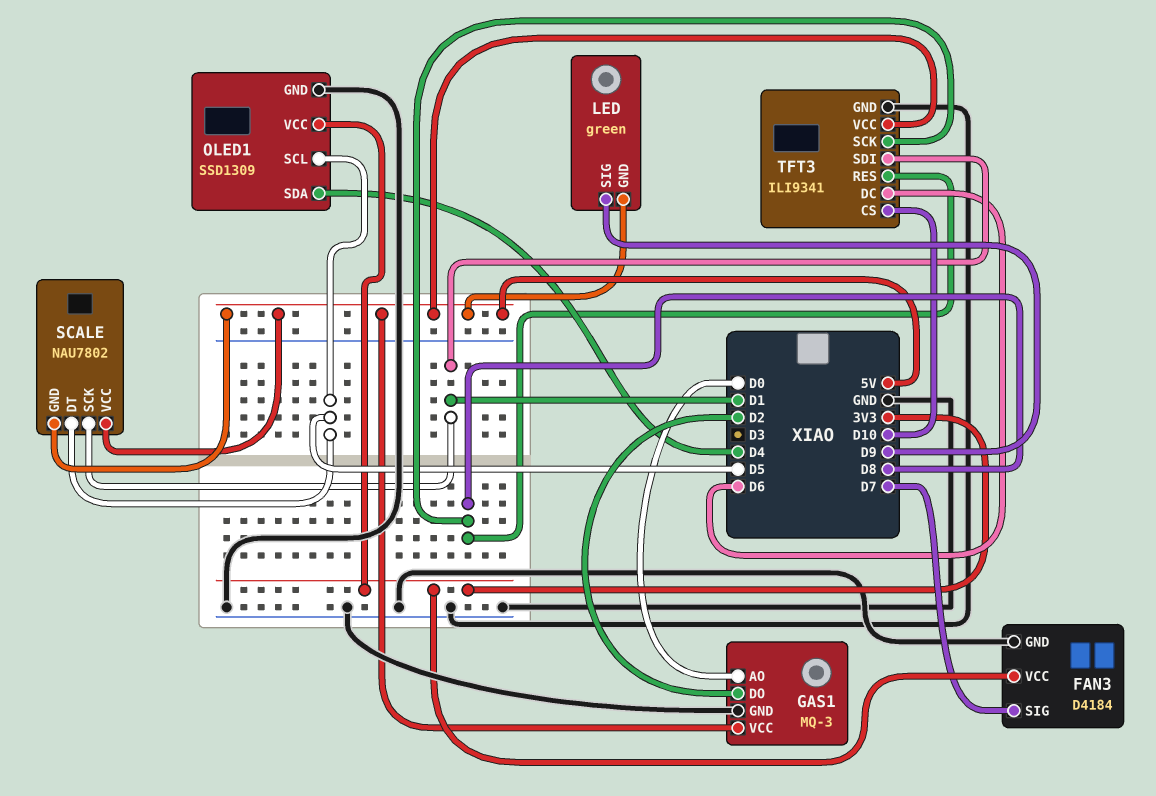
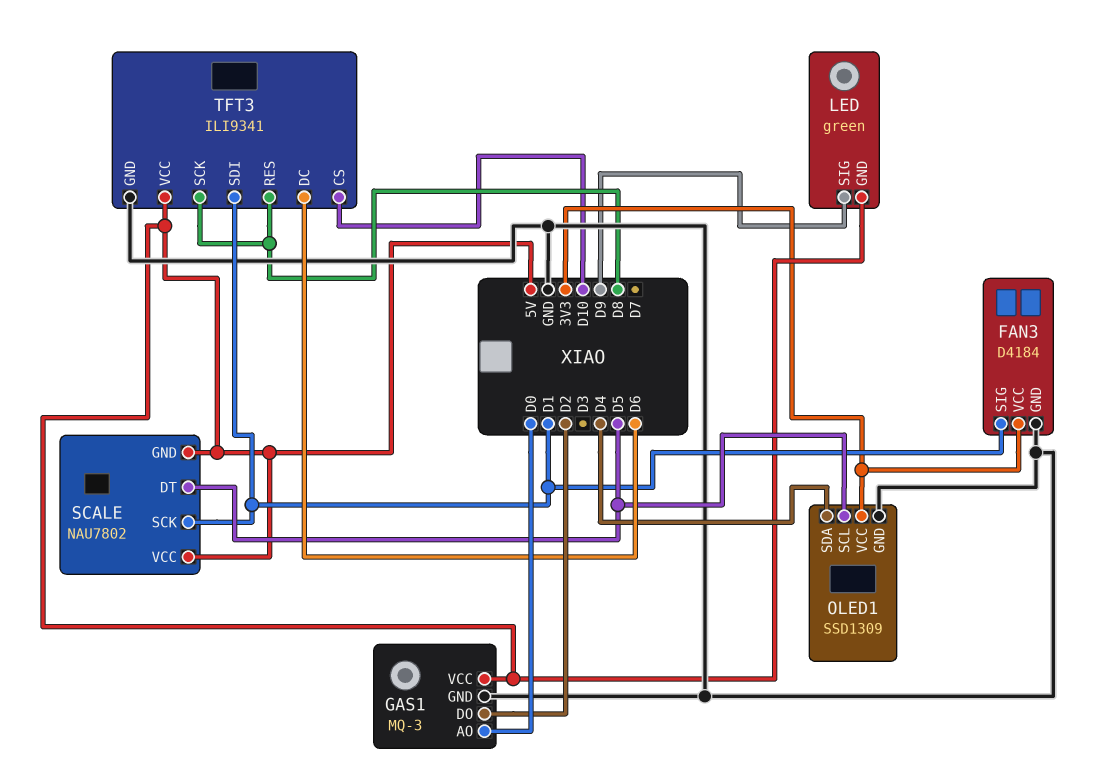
FAN3 pin SIG: D7 -> D1

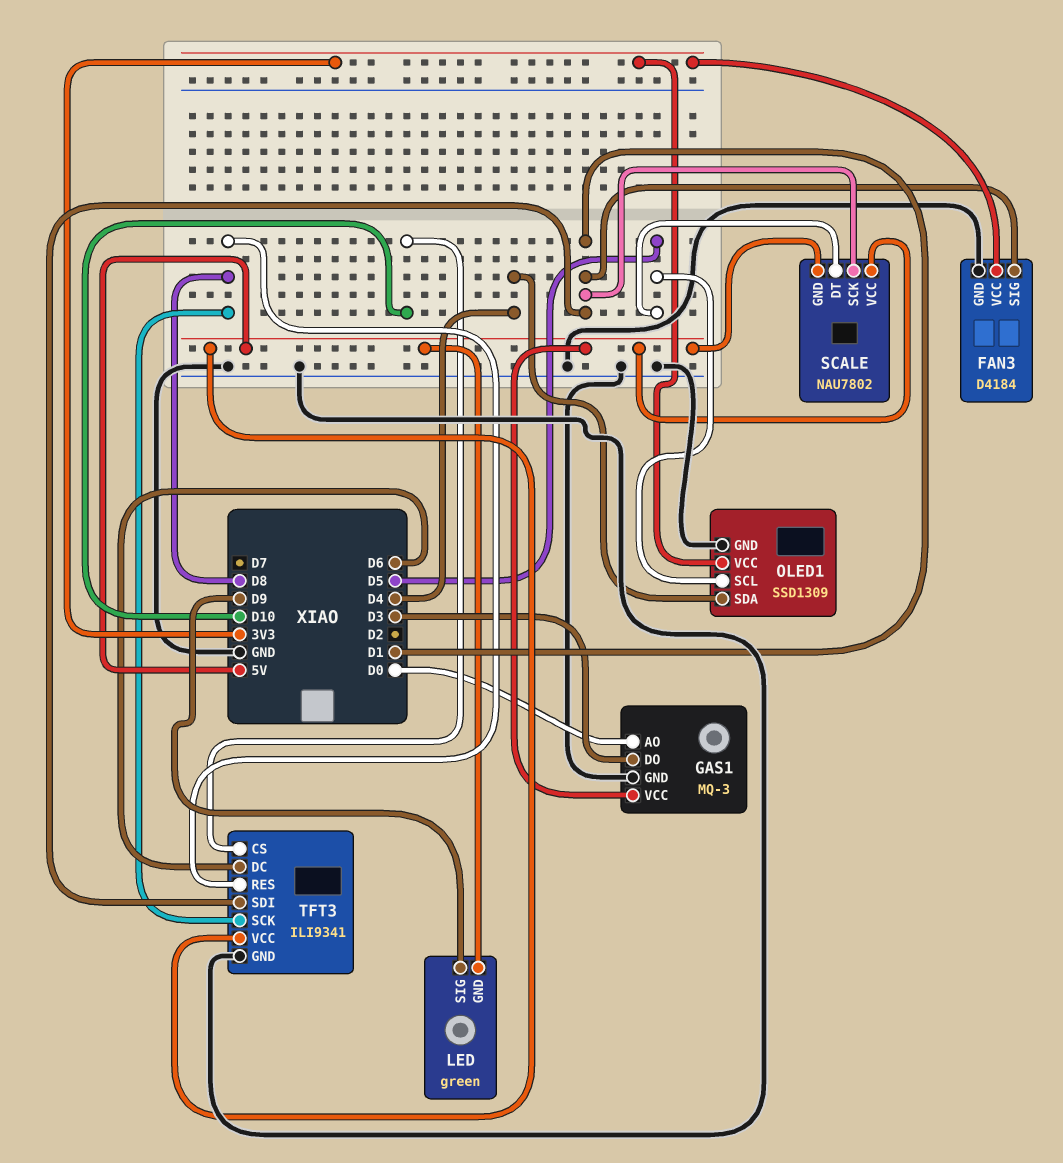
GAS1 pin DO: D2 -> D3

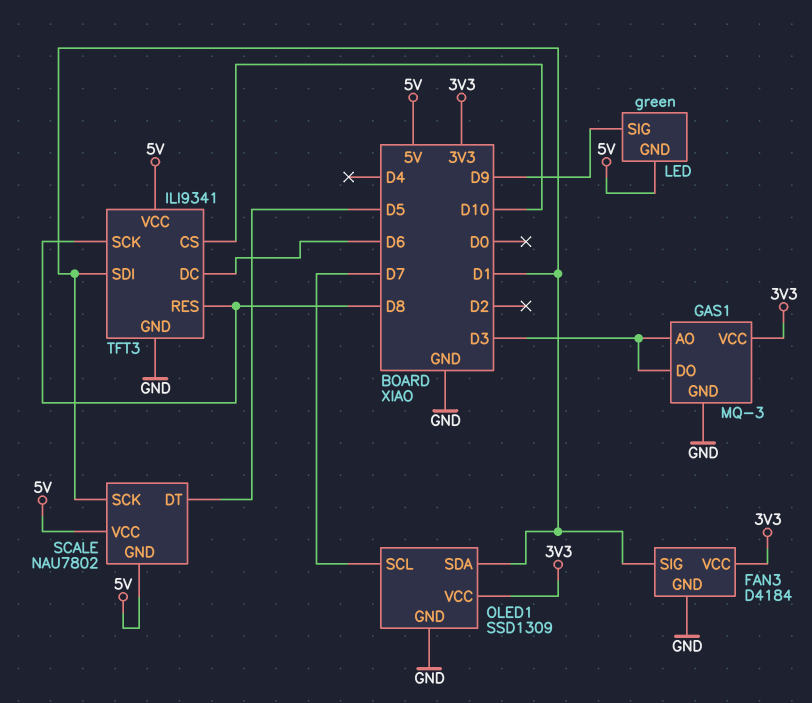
GAS1 pin AO: D0 -> D3
GAS1 pin VCC: 5V -> 3V3
OLED1 pin SCL: D5 -> D7
OLED1 pin SDA: D4 -> D1

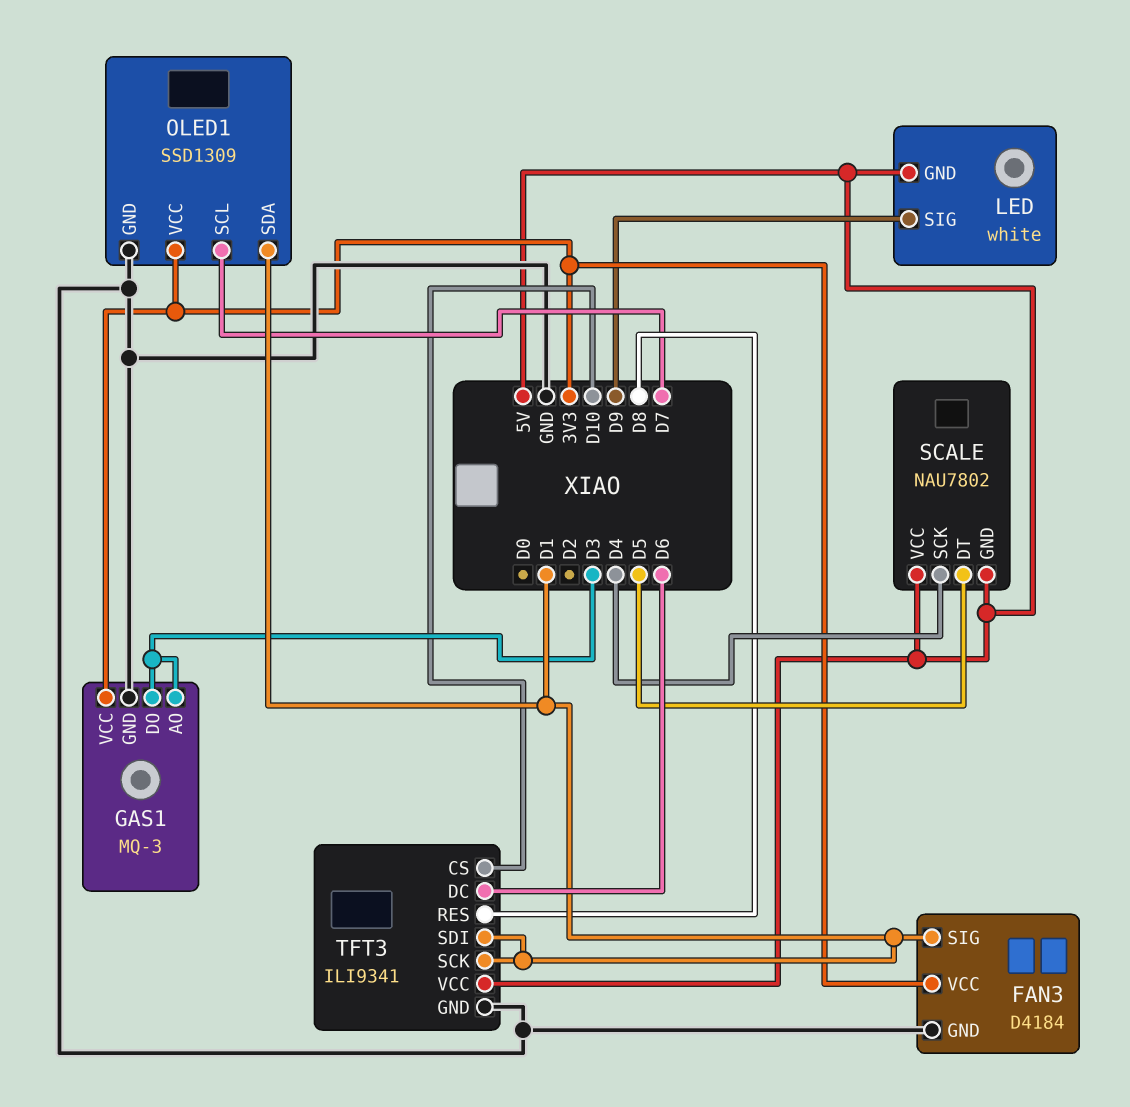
LED: green -> white
SCALE pin SCK: D1 -> D4
TFT3 pin SCK: D8 -> D1

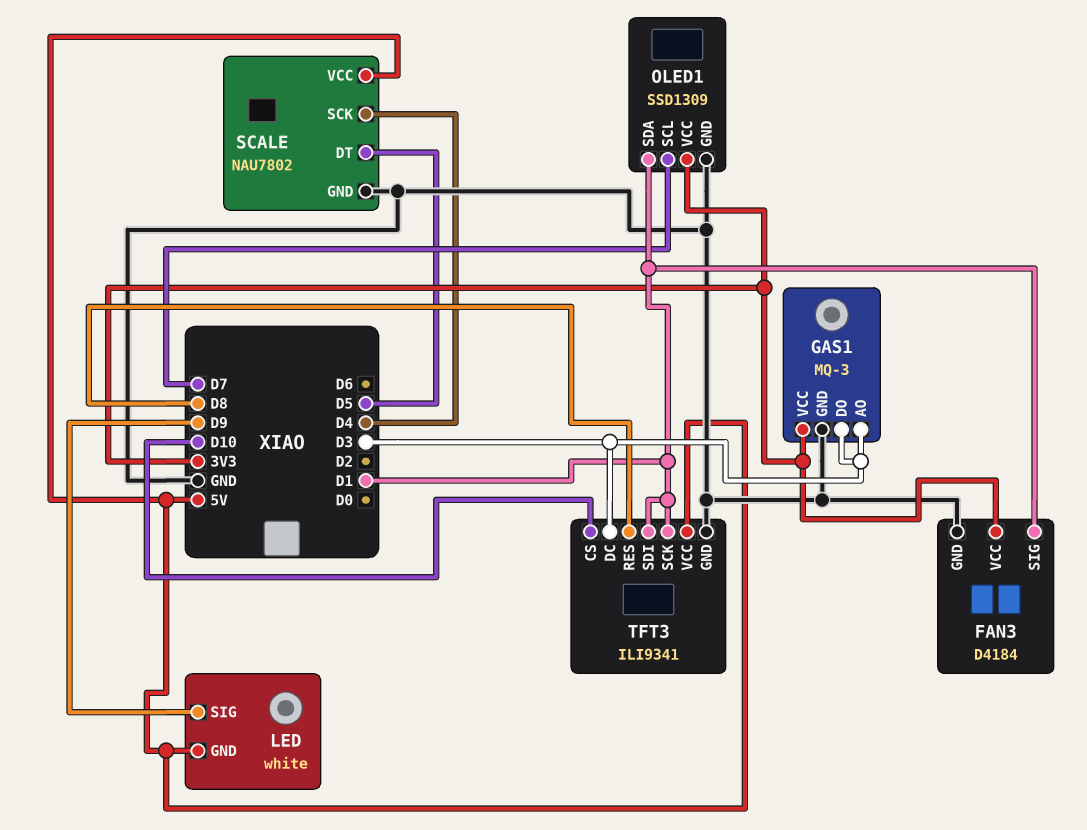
SCALE pin GND: 5V -> GND
TFT3 pin DC: D6 -> D3

